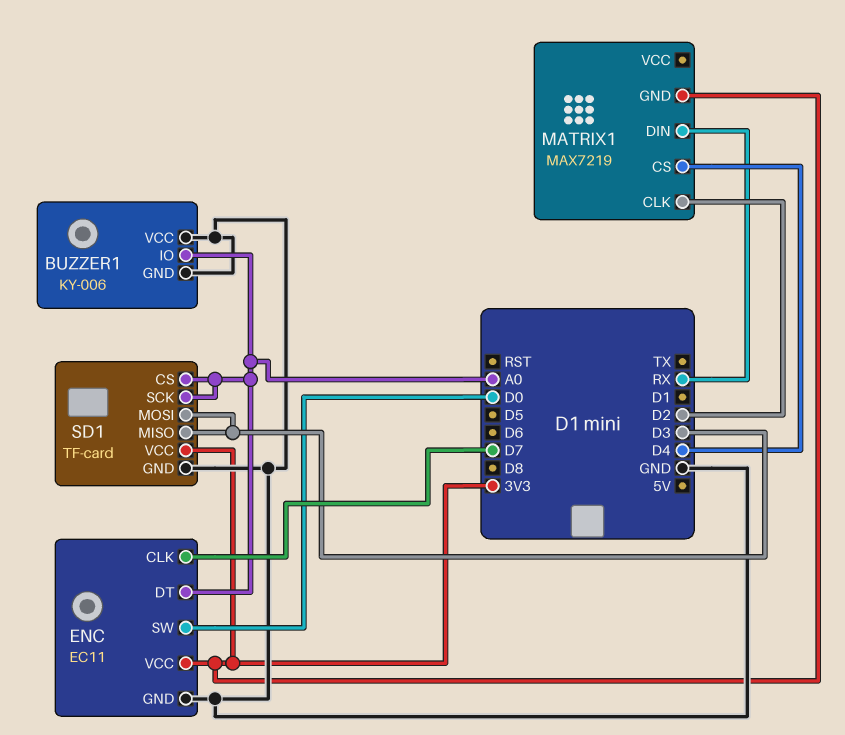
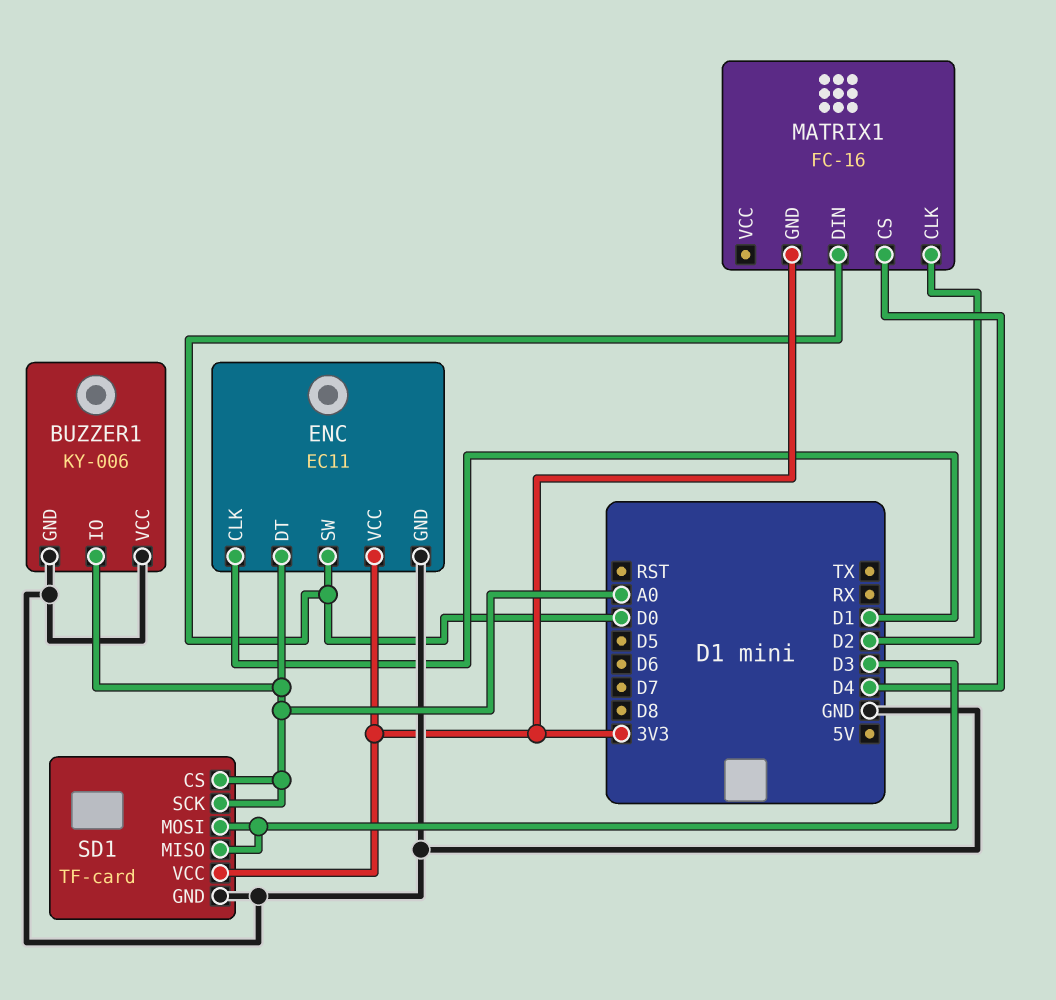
ENC pin CLK: D7 -> D1
MATRIX1: MAX7219 -> FC-16
MATRIX1 pin DIN: RX -> D0

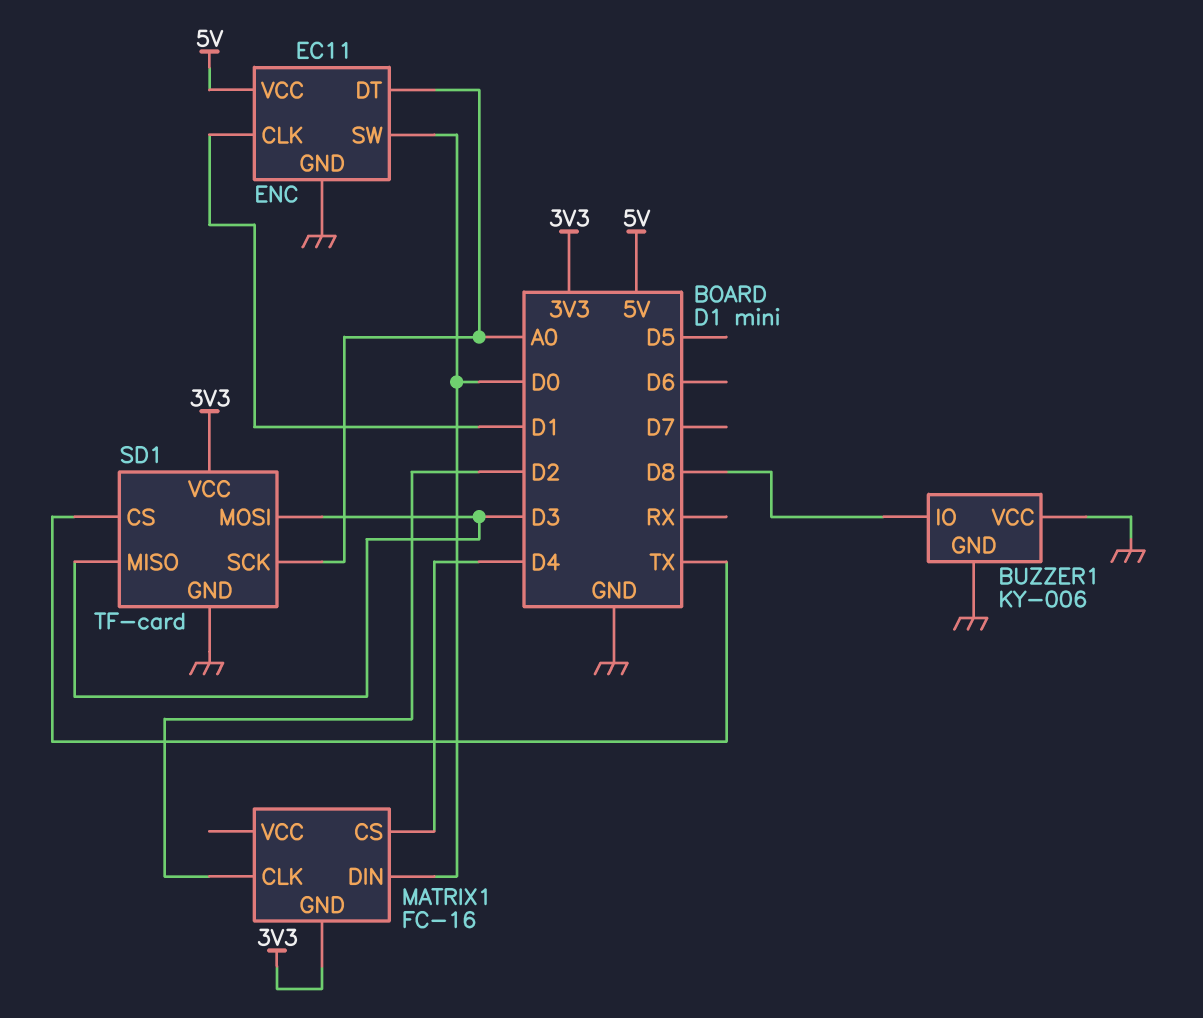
BUZZER1 pin IO: A0 -> D8
ENC pin VCC: 3V3 -> 5V
SD1 pin CS: A0 -> TX

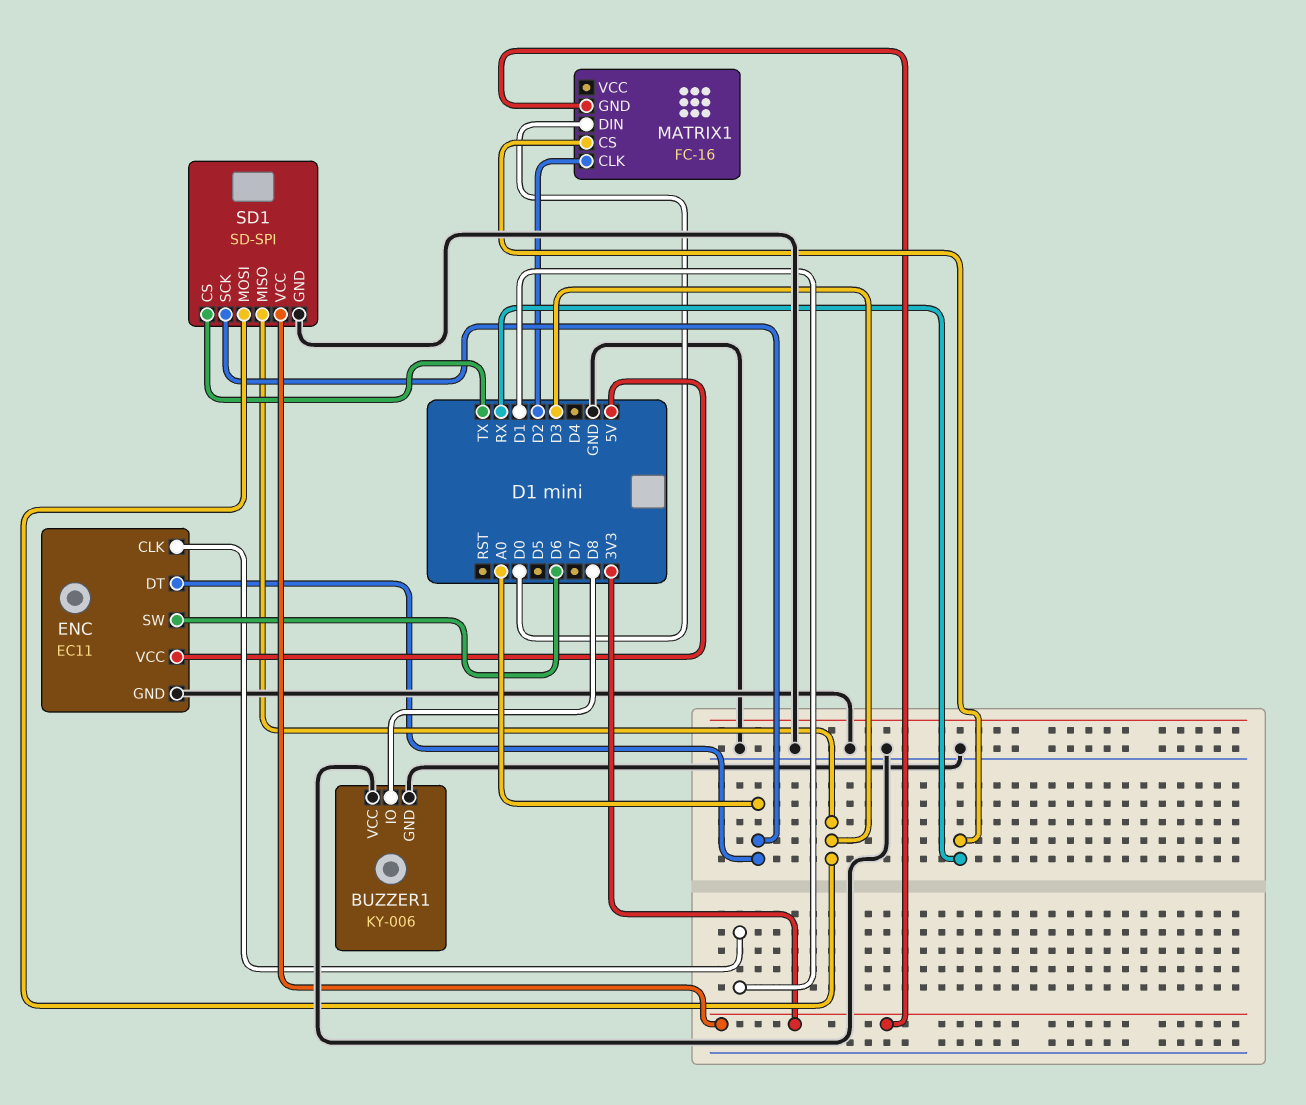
ENC pin SW: D0 -> D6
MATRIX1 pin CS: D4 -> RX
SD1: TF-card -> SD-SPI

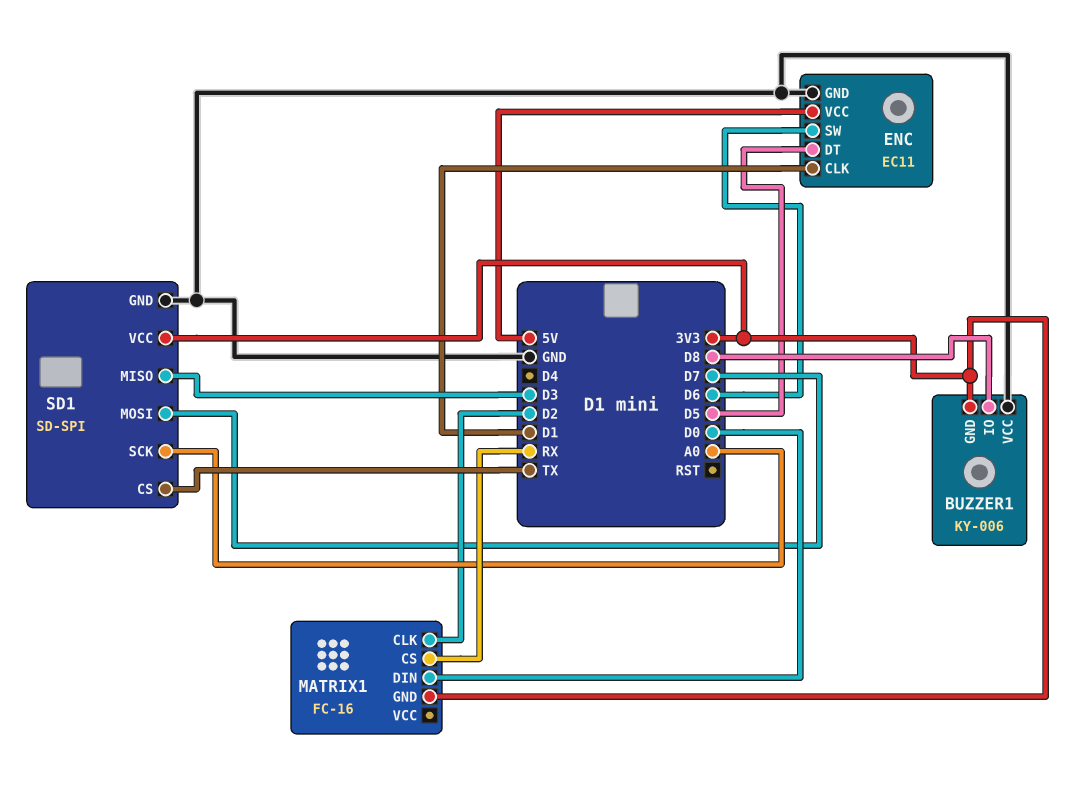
BUZZER1 pin GND: GND -> 3V3
ENC pin DT: A0 -> D5
SD1 pin MOSI: D3 -> D7

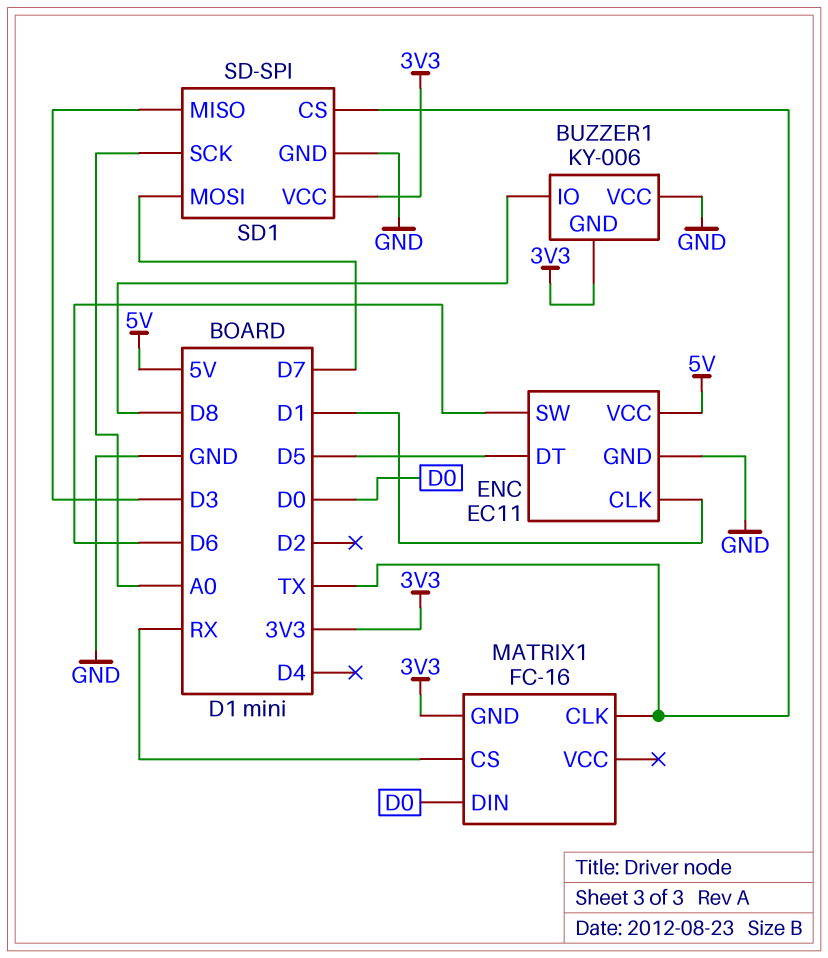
MATRIX1 pin CLK: D2 -> TX

